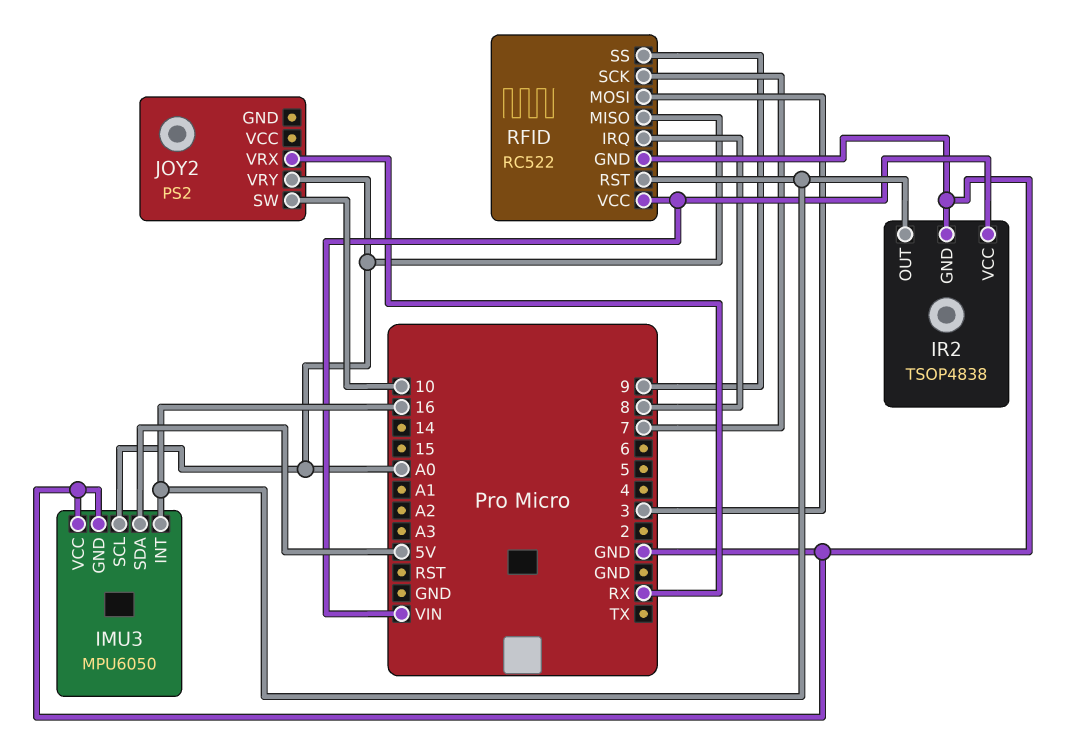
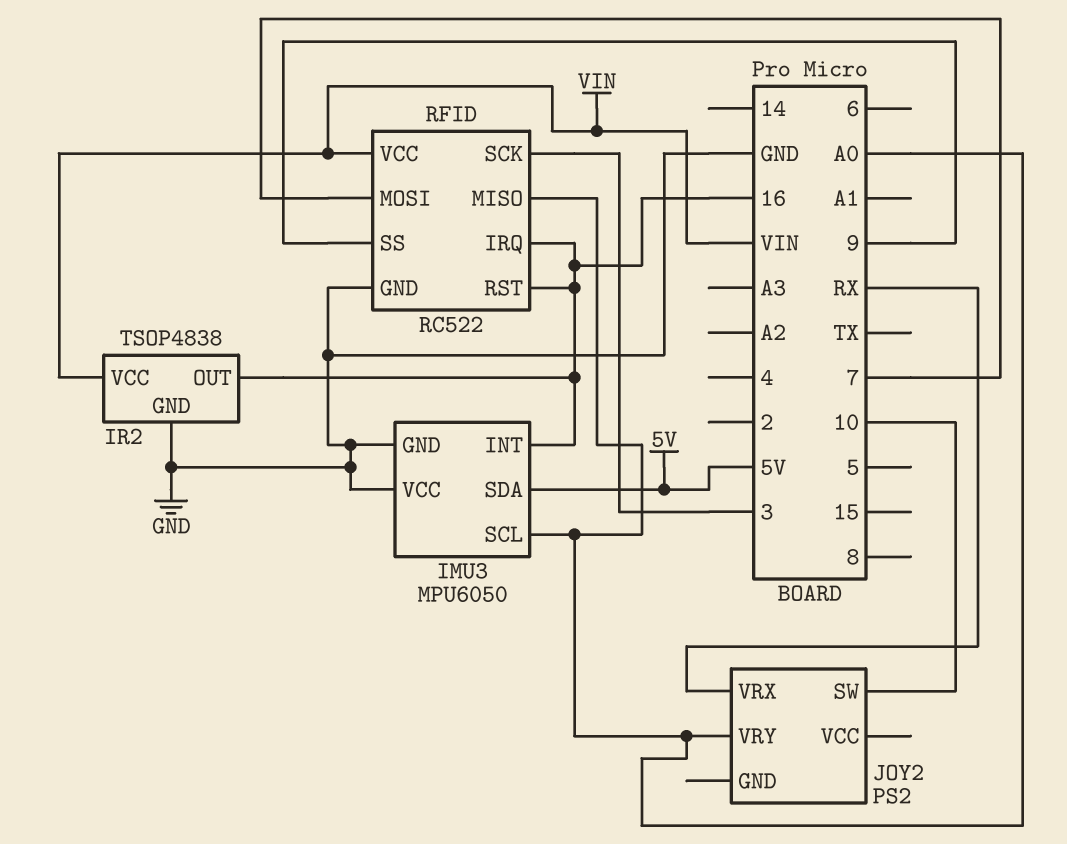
RFID pin IRQ: 8 -> 16
RFID pin MOSI: 3 -> 7
RFID pin SCK: 7 -> 3

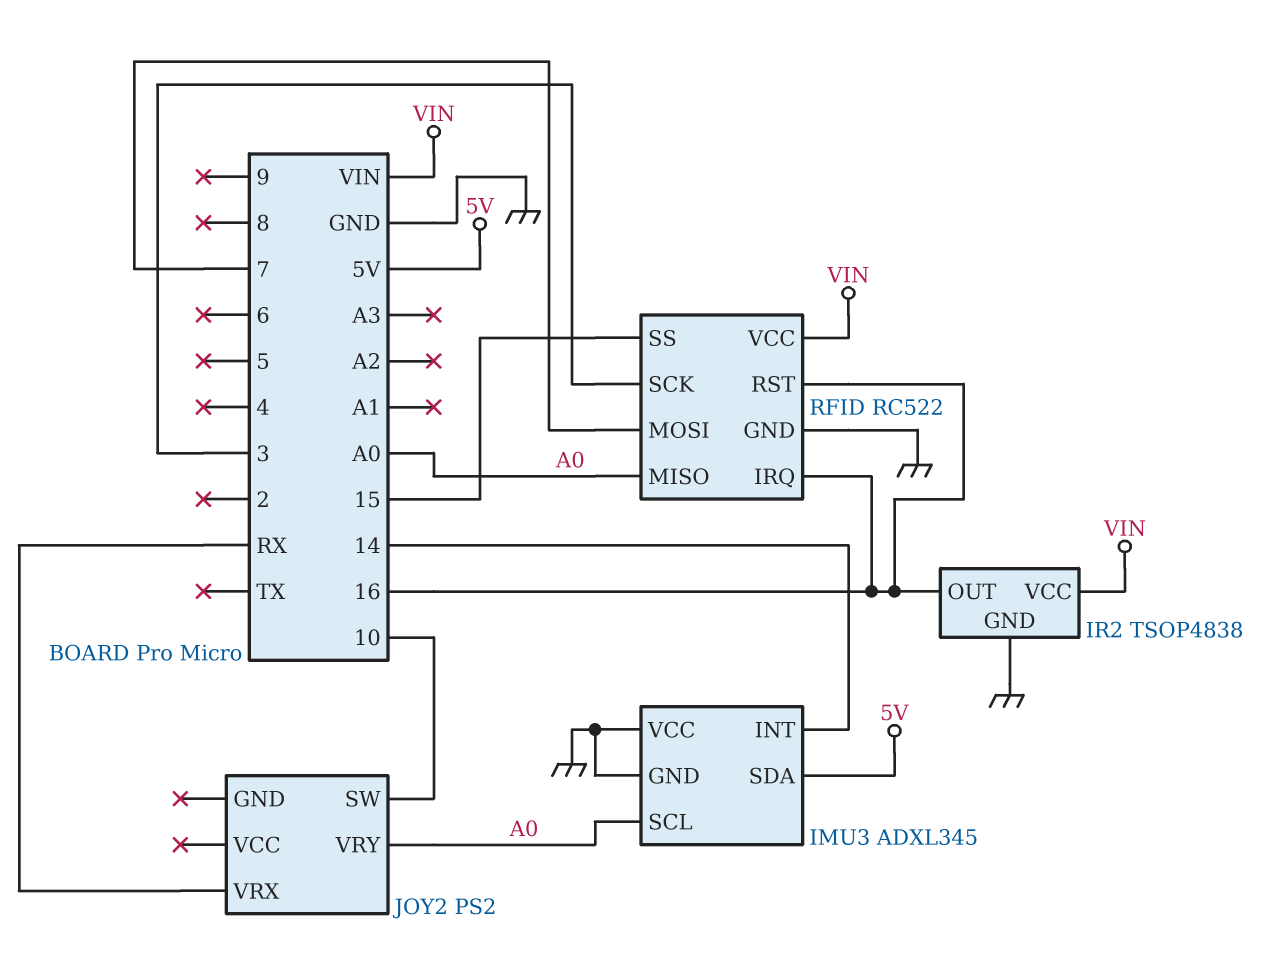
IMU3: MPU6050 -> ADXL345
IMU3 pin INT: 16 -> 14
RFID pin SS: 9 -> 15

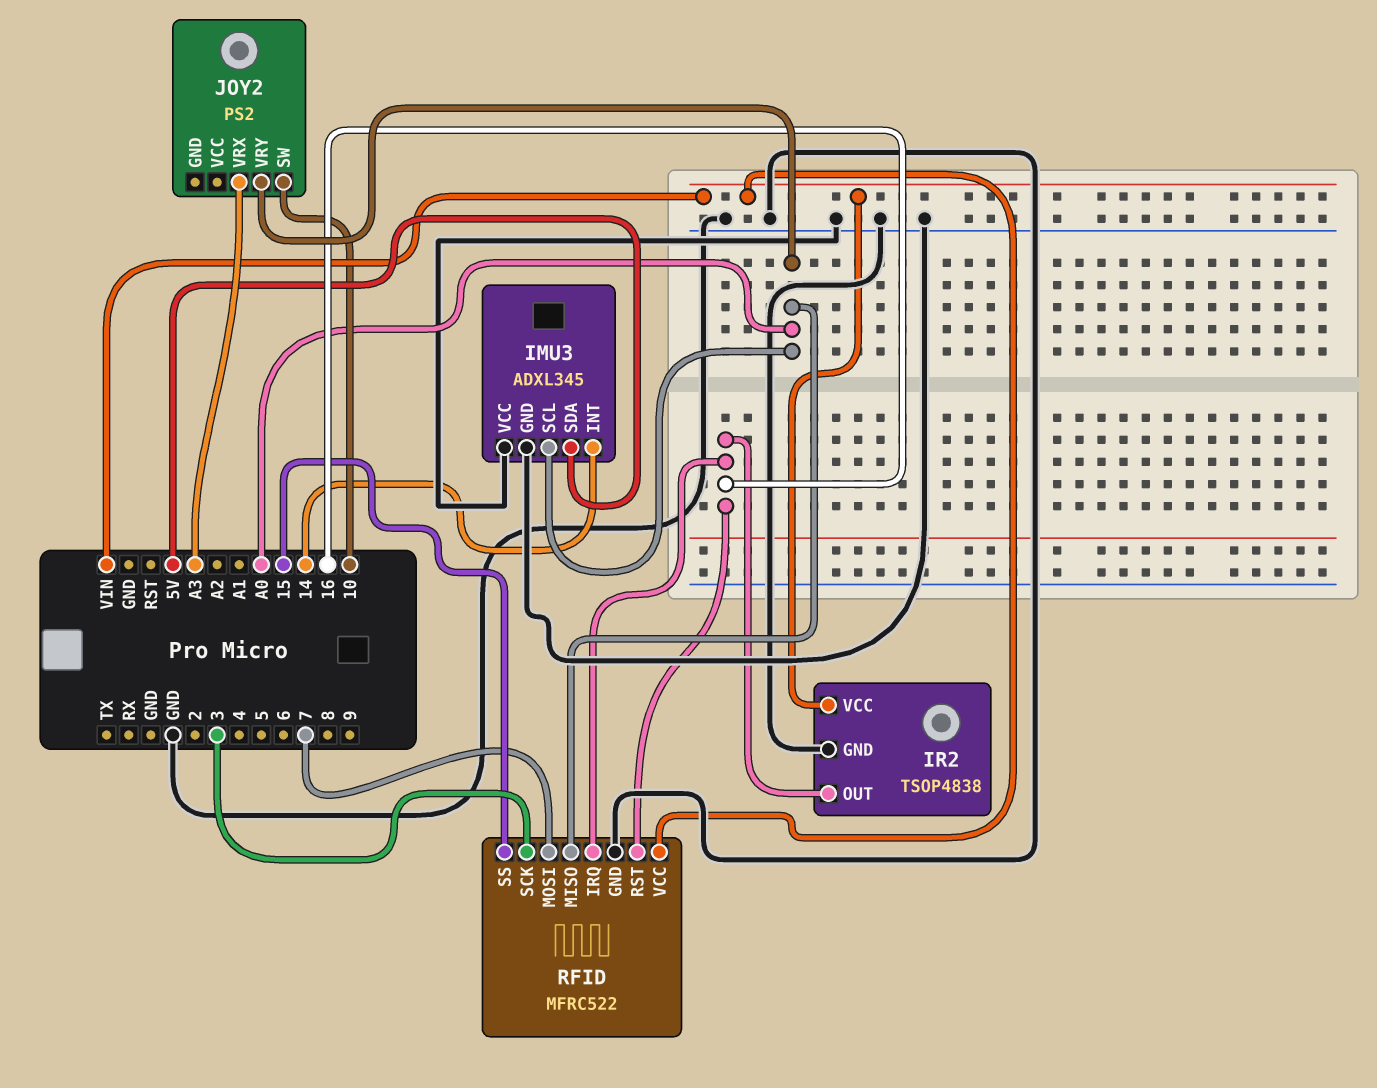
JOY2 pin VRX: RX -> A3
RFID: RC522 -> MFRC522

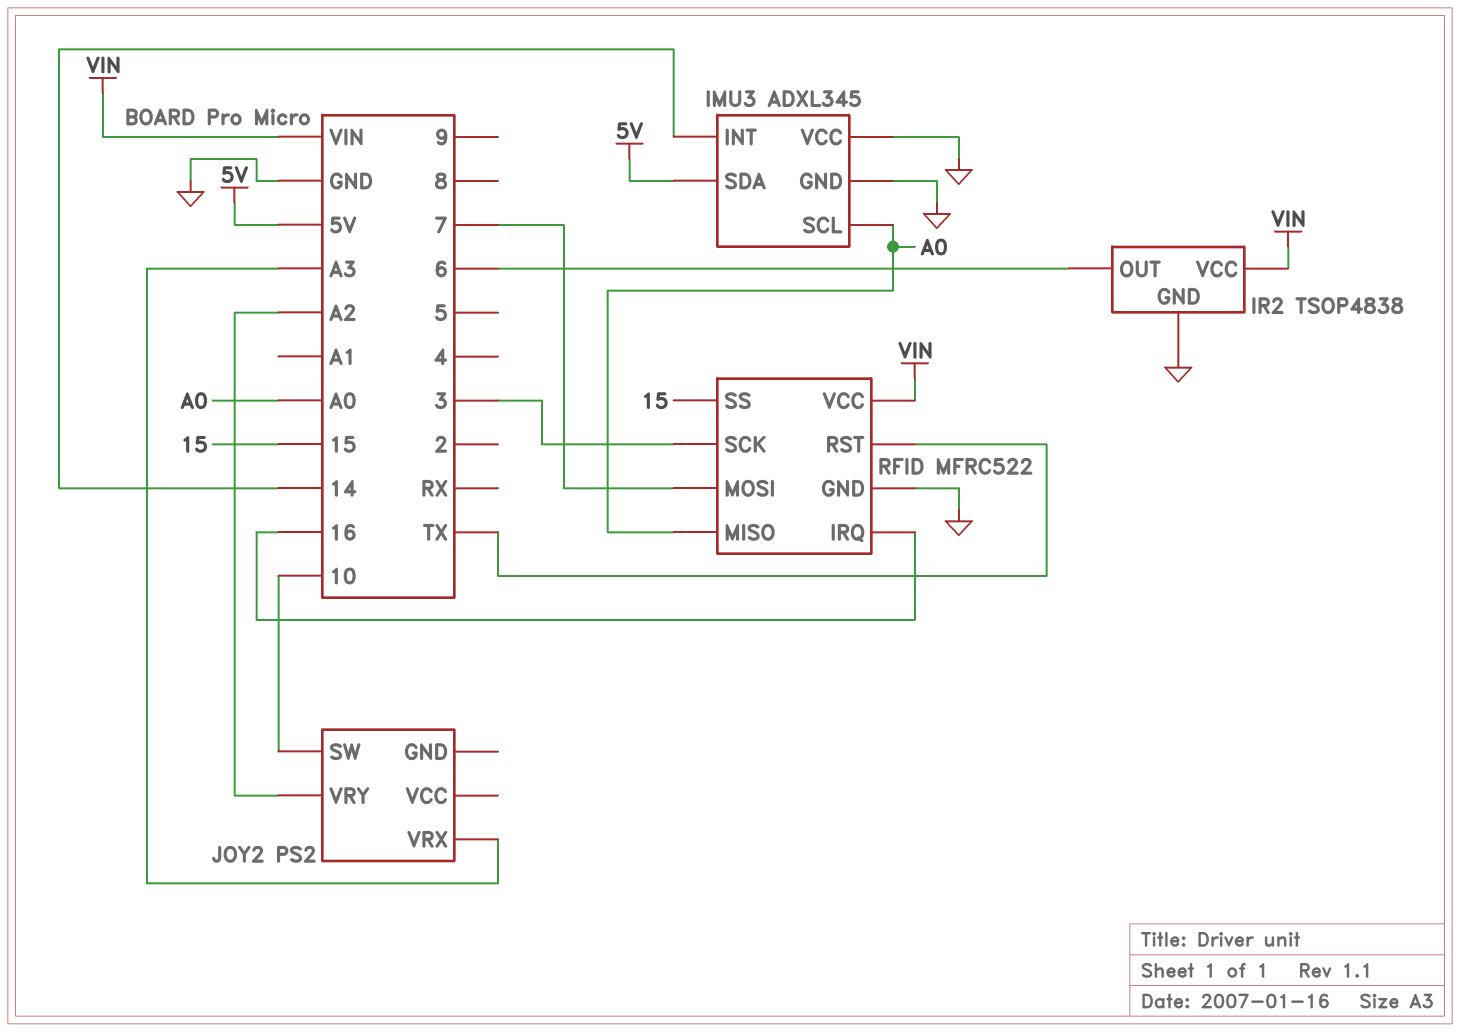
IR2 pin OUT: 16 -> 6
JOY2 pin VRY: A0 -> A2
RFID pin RST: 16 -> TX

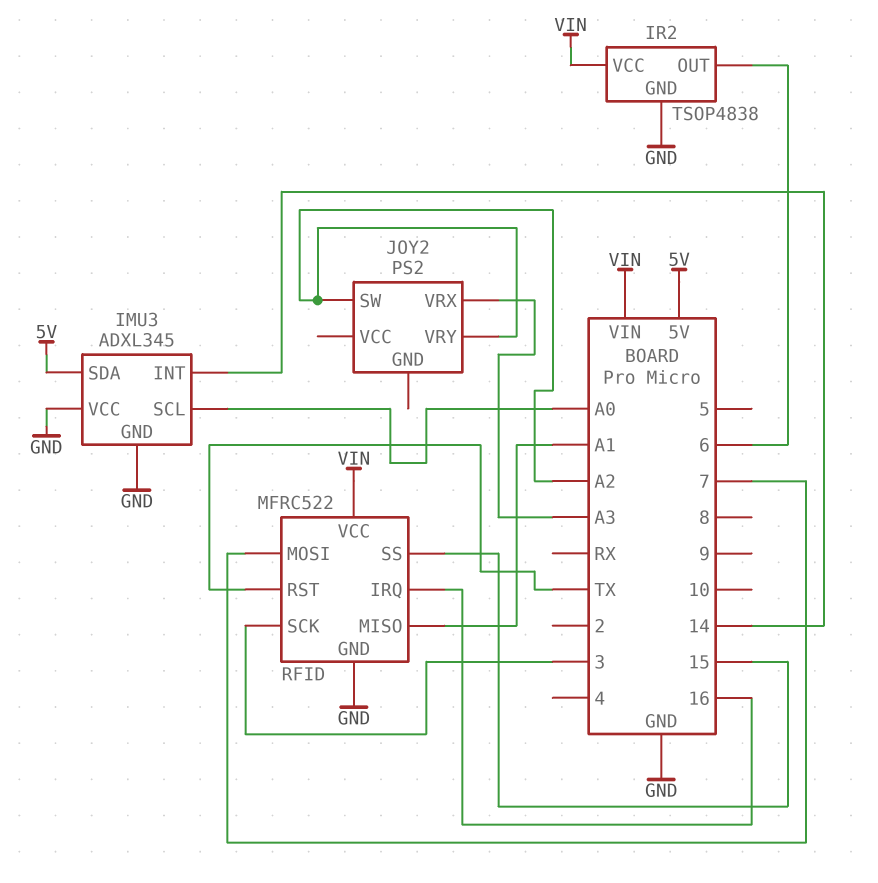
JOY2 pin SW: 10 -> A2
RFID pin MISO: A0 -> A1

